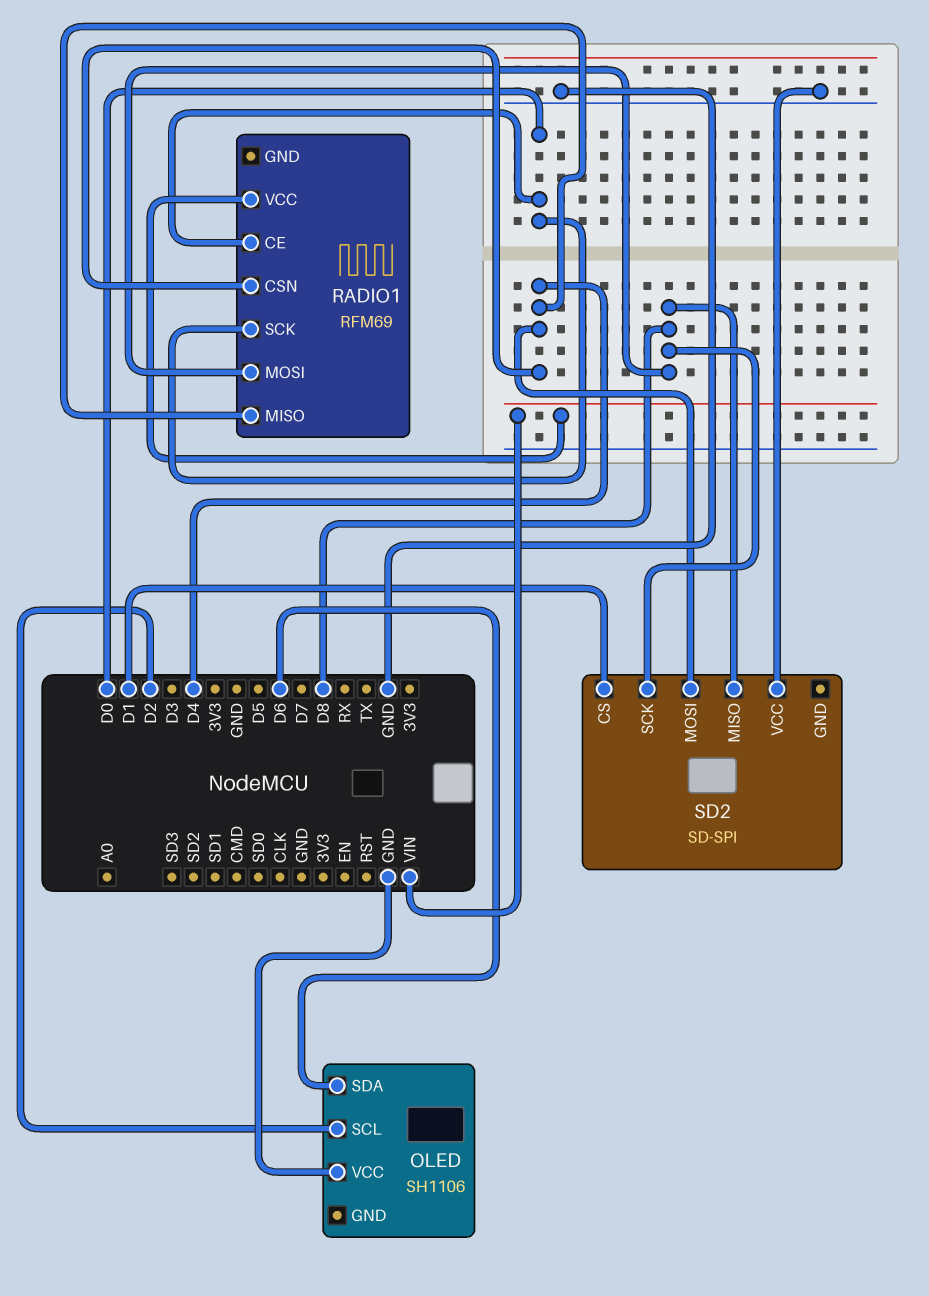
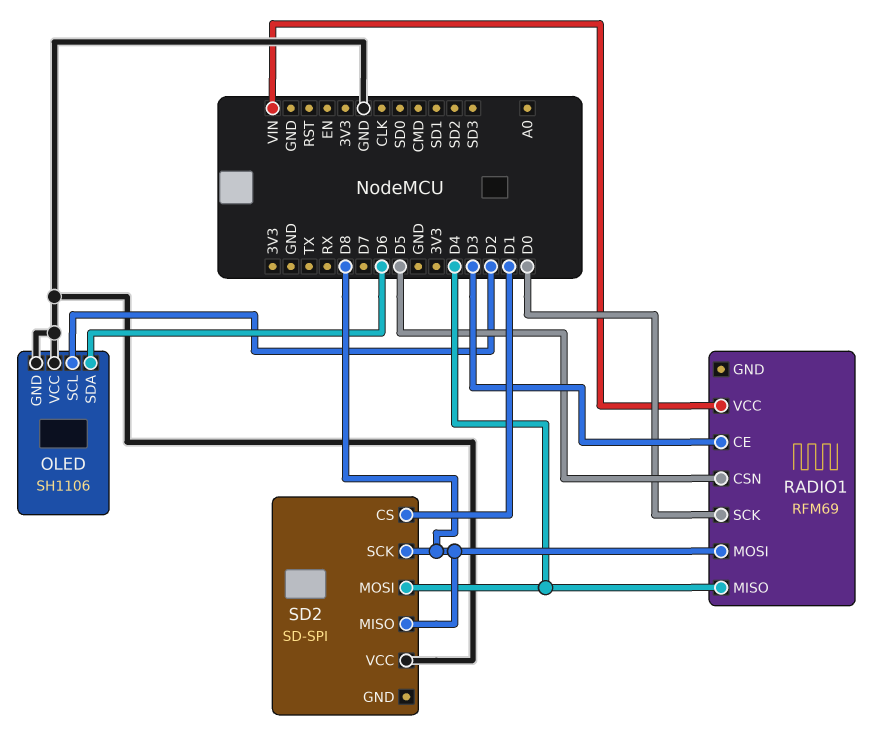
OLED pin GND: none -> GND
RADIO1 pin CE: D0 -> D3
RADIO1 pin CSN: D4 -> D5

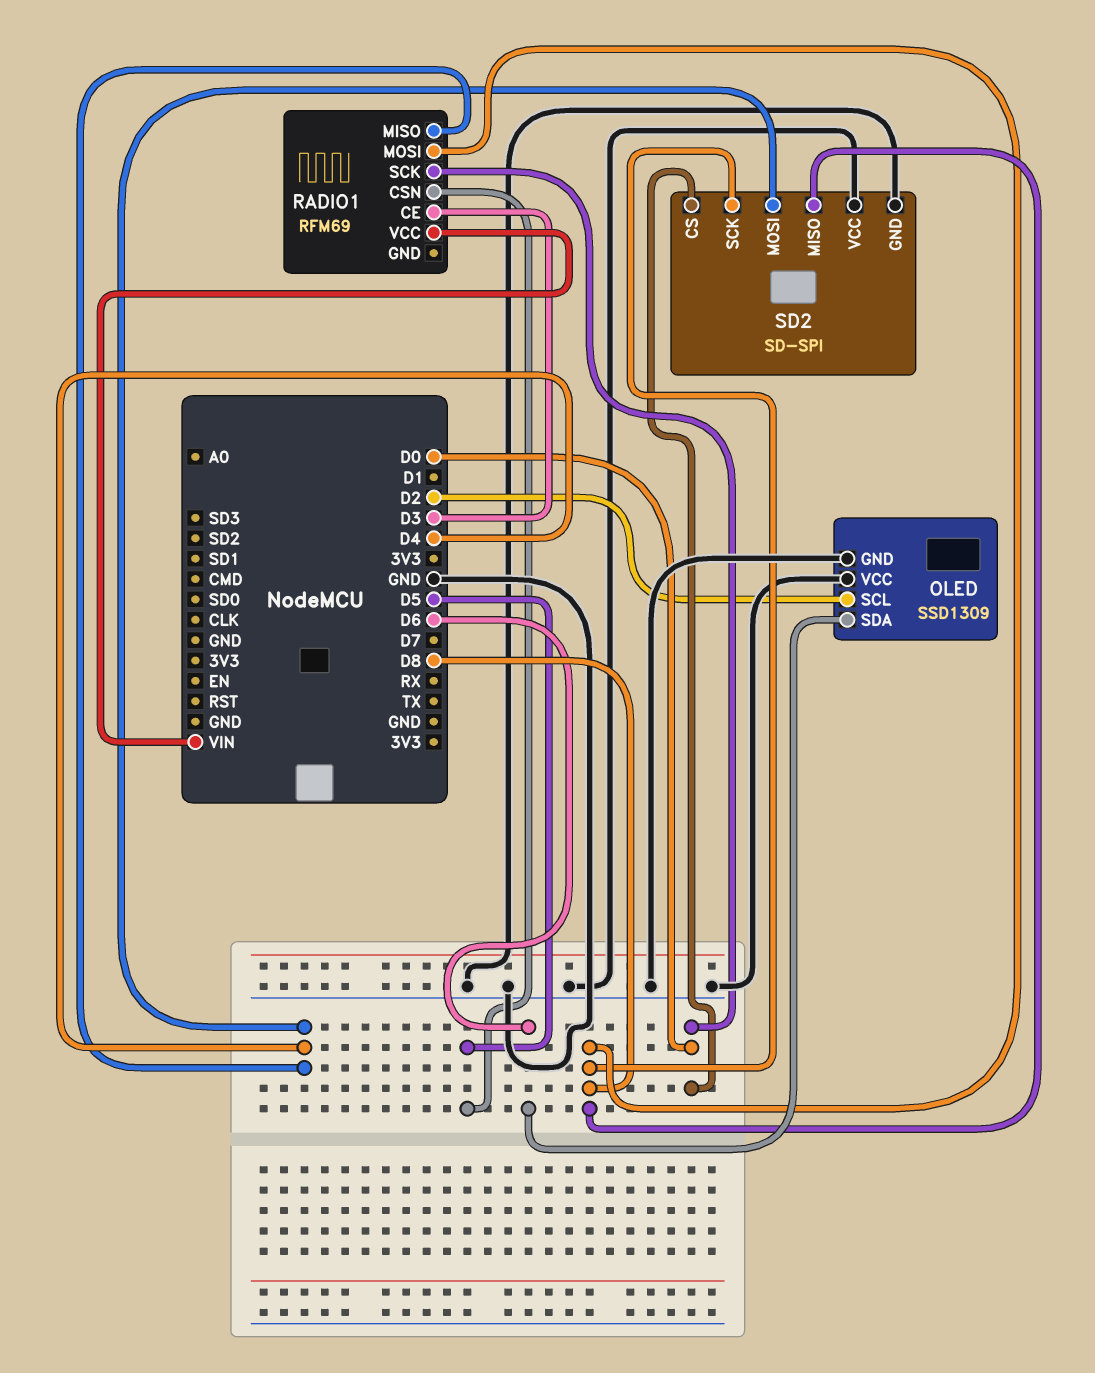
OLED: SH1106 -> SSD1309
SD2 pin CS: D1 -> D0
SD2 pin GND: none -> GND

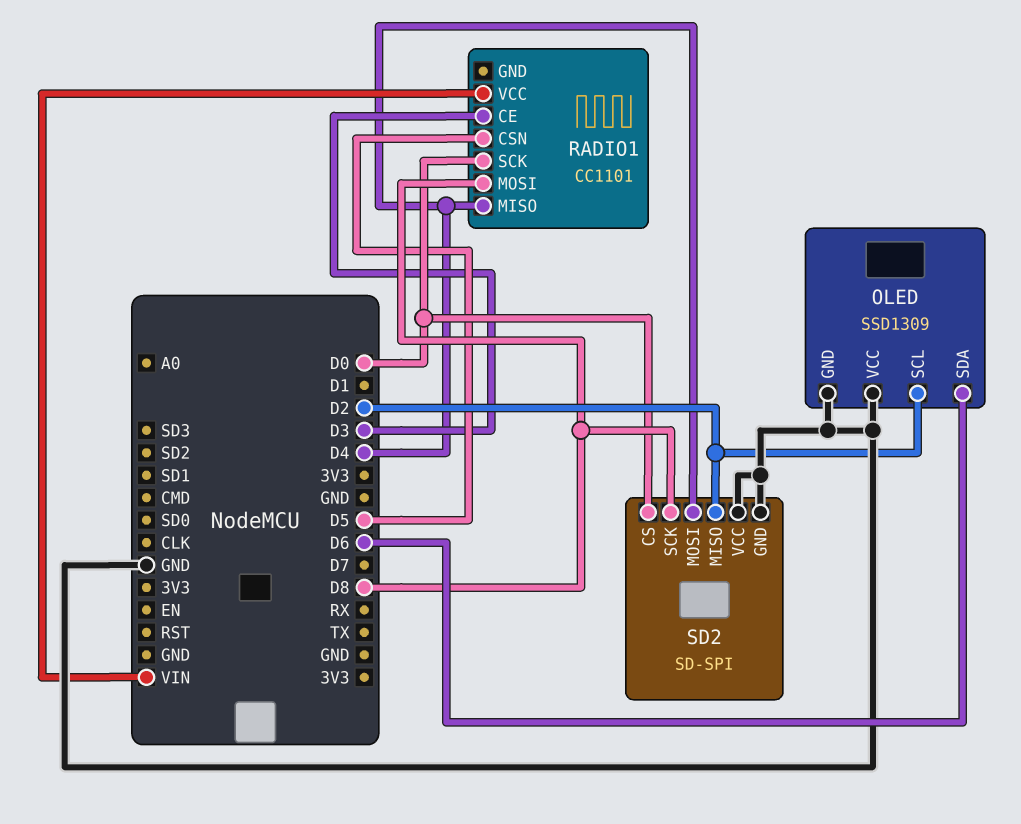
RADIO1: RFM69 -> CC1101
SD2 pin MISO: D8 -> D2

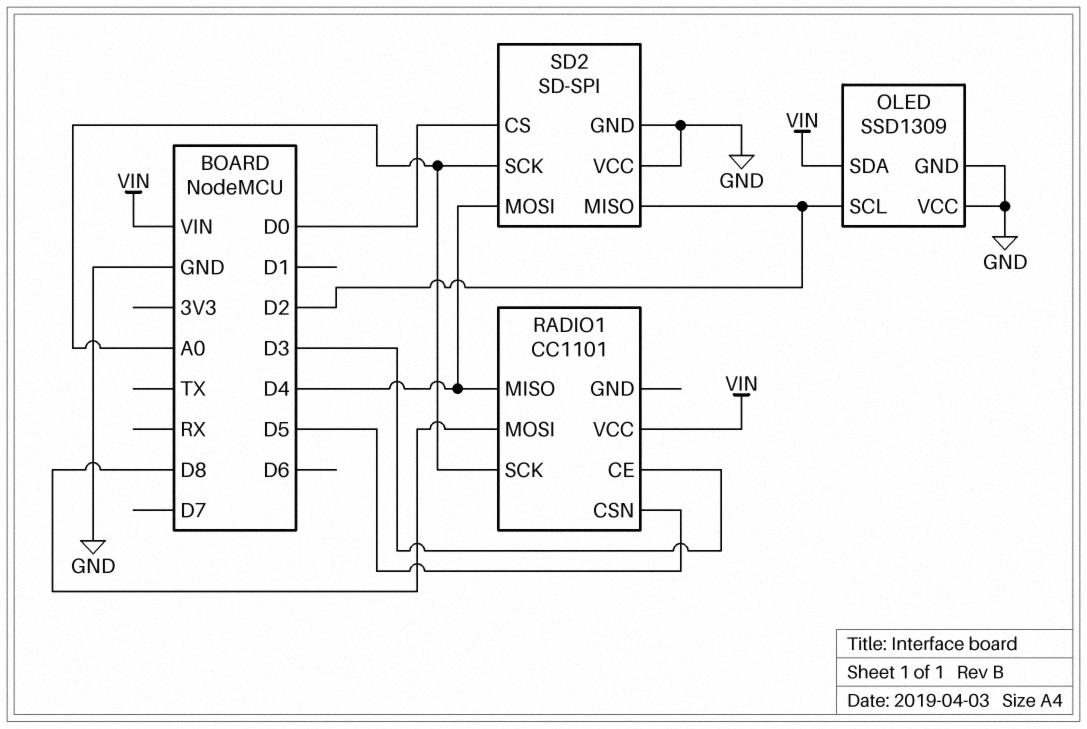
OLED pin SDA: D6 -> VIN
RADIO1 pin SCK: D0 -> A0
SD2 pin SCK: D8 -> A0

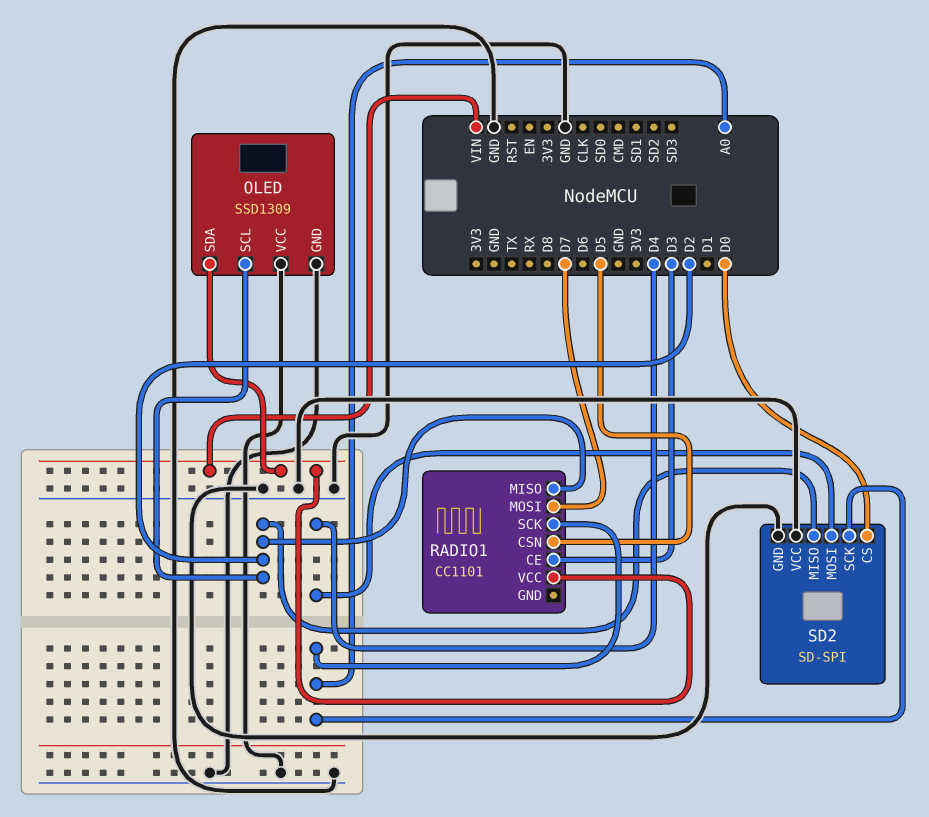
RADIO1 pin MISO: D4 -> D2
RADIO1 pin MOSI: D8 -> D7

